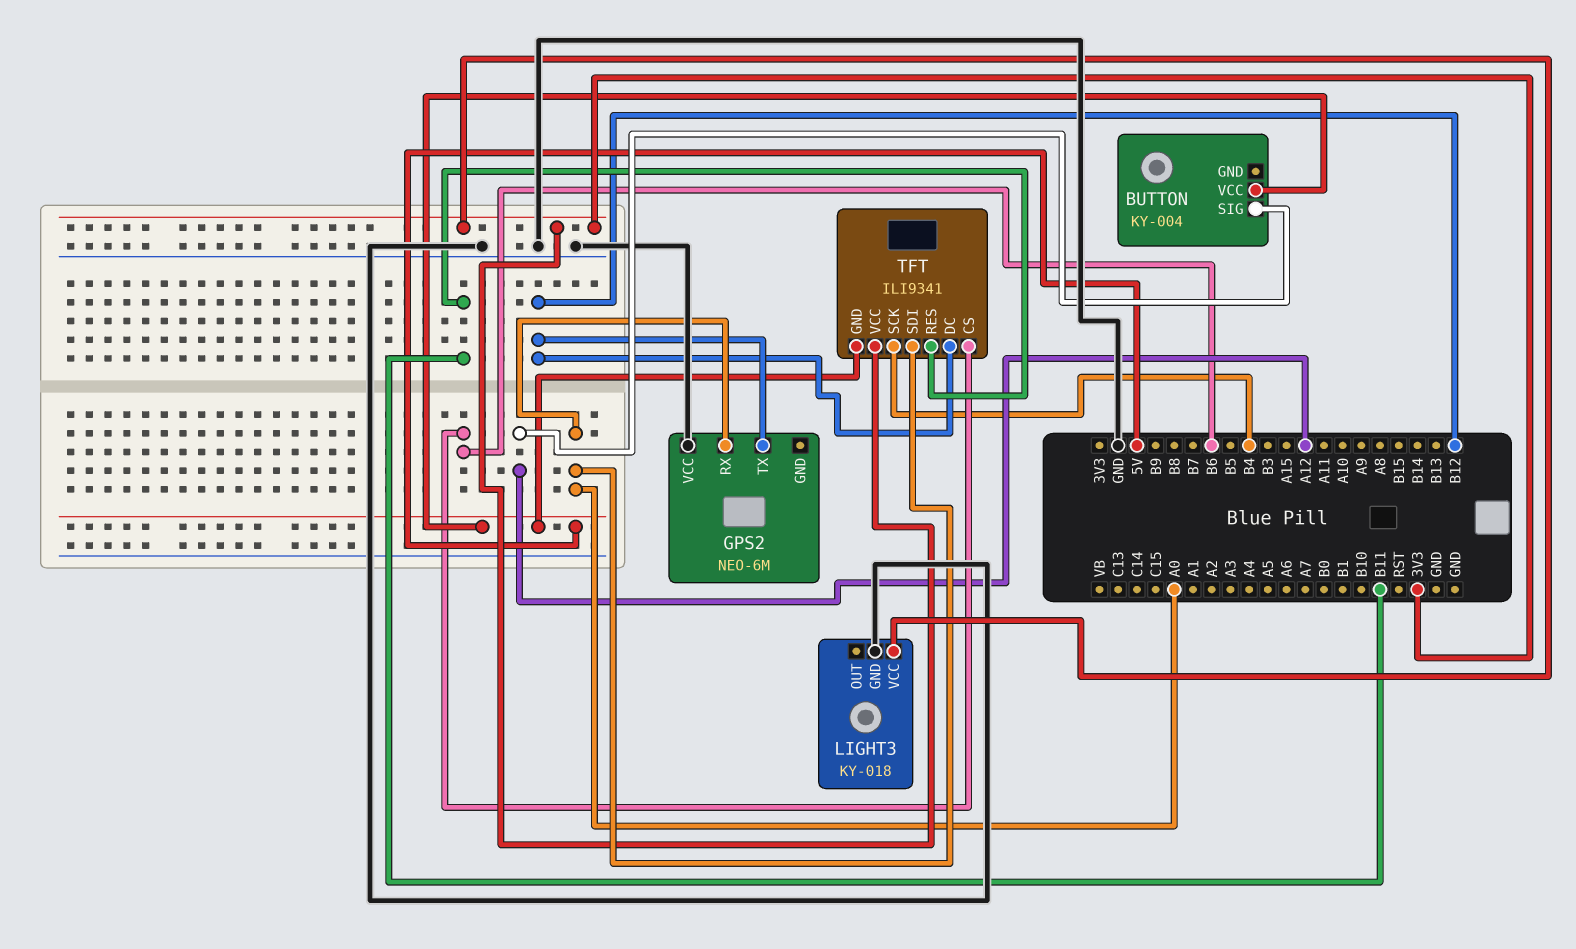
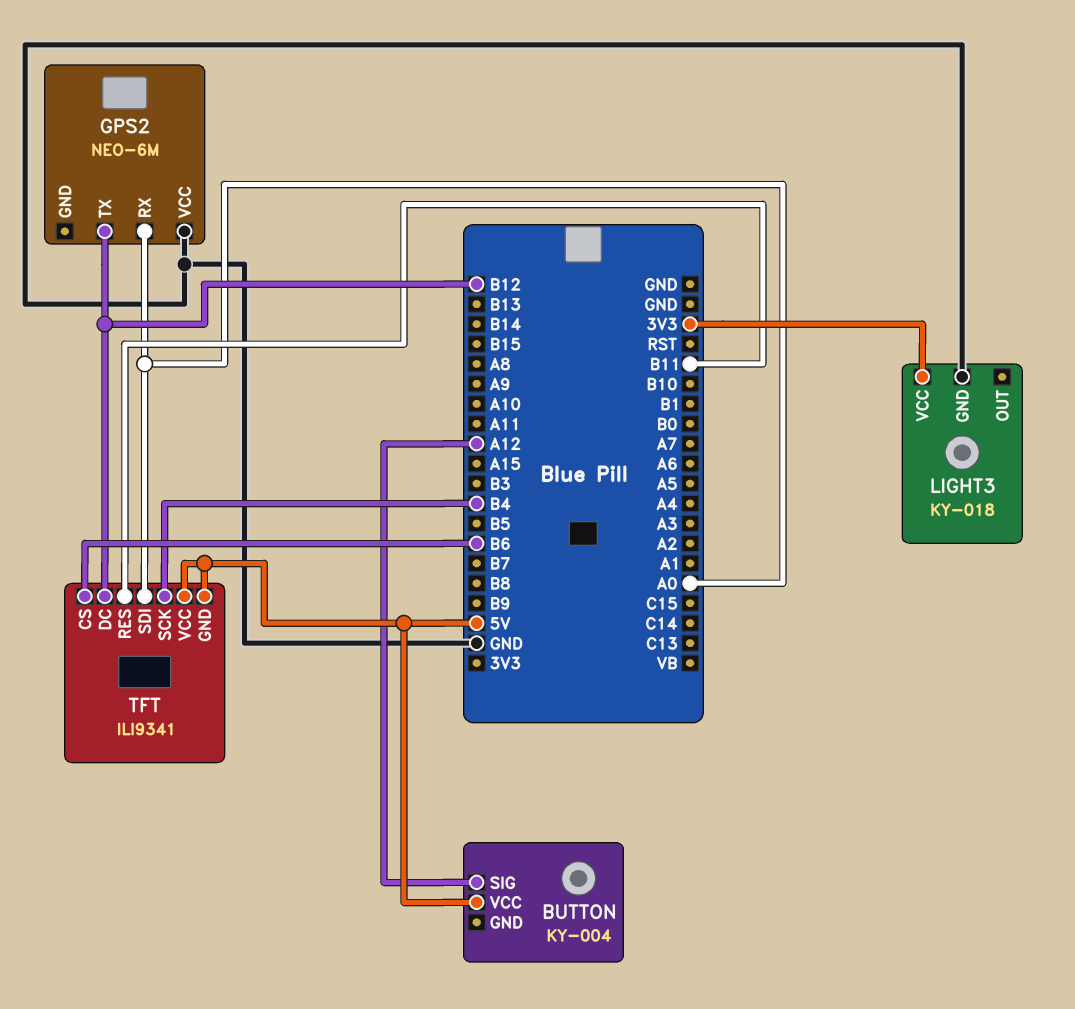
TFT pin VCC: 3V3 -> 5V

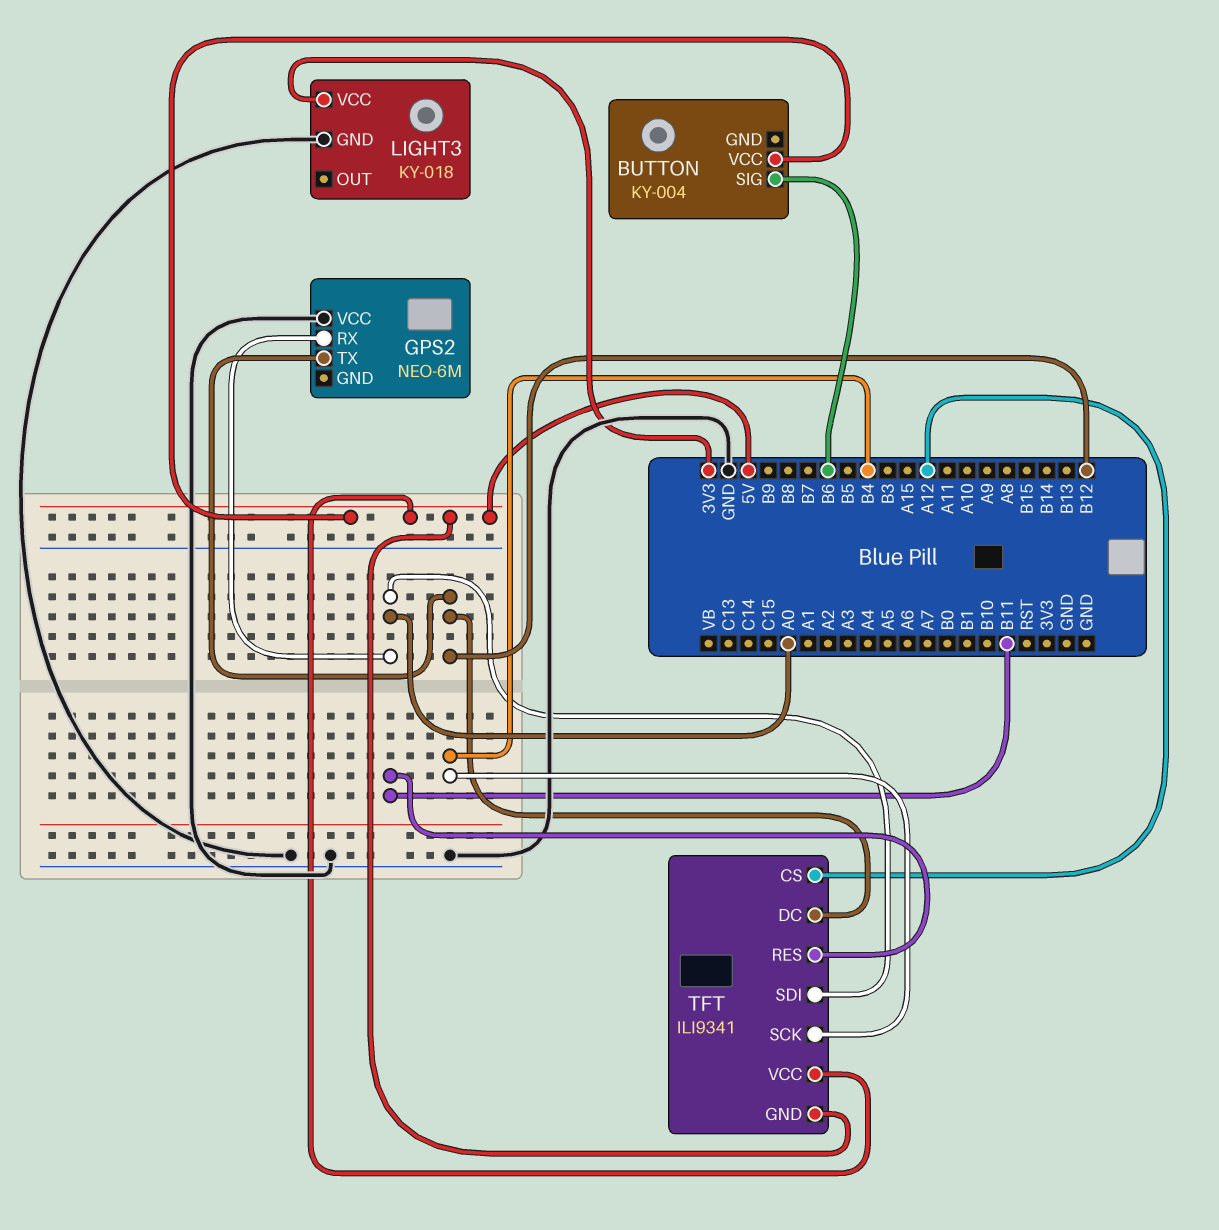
BUTTON pin SIG: A12 -> B6
TFT pin CS: B6 -> A12

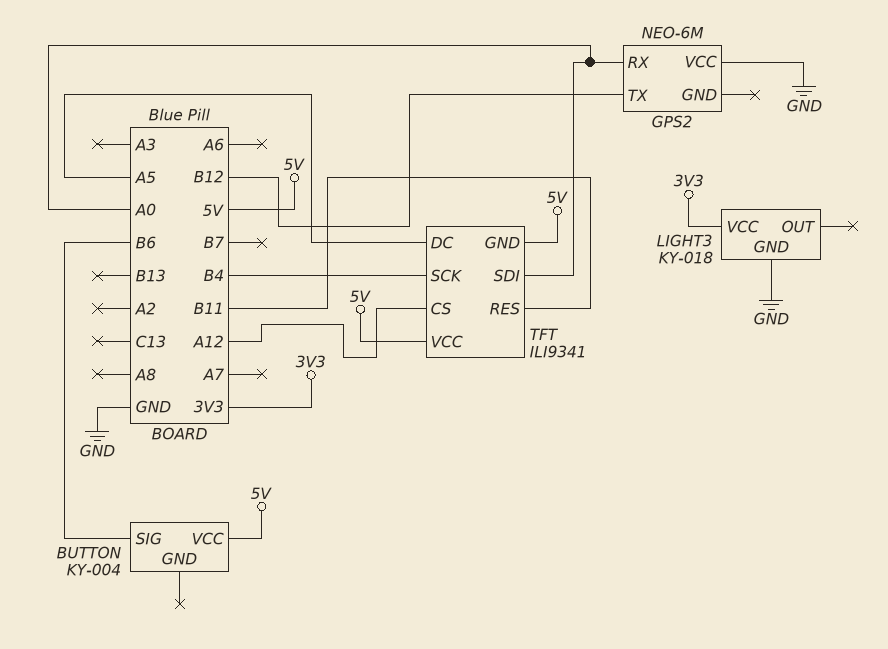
TFT pin DC: B12 -> A5

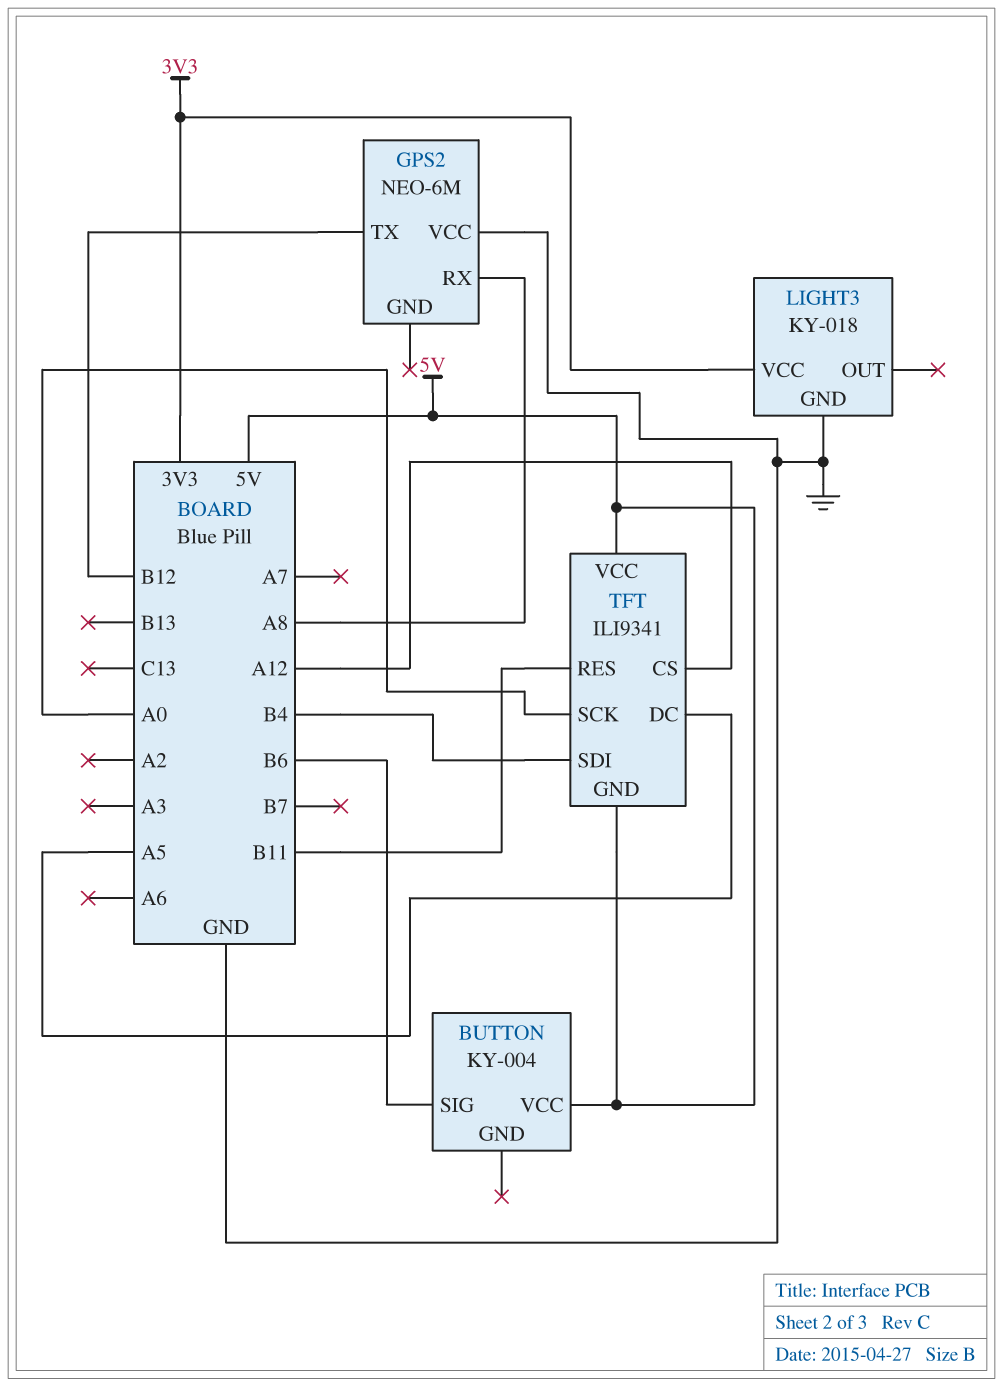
GPS2 pin RX: A0 -> A8
TFT pin SCK: B4 -> A0
TFT pin SDI: A0 -> B4

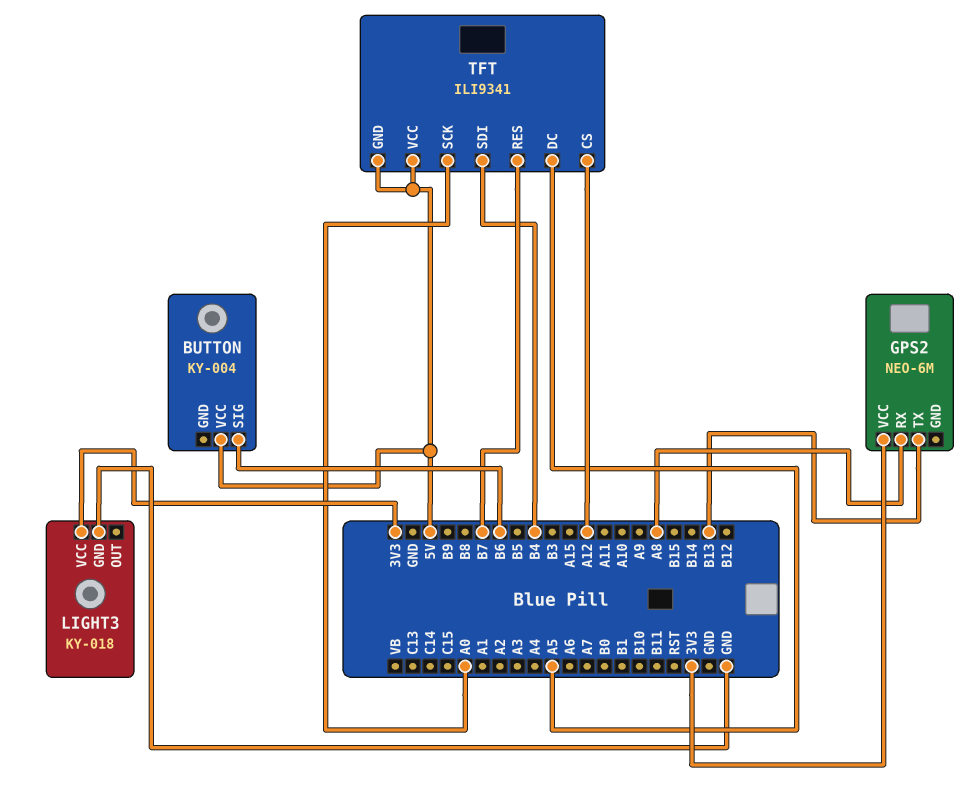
GPS2 pin TX: B12 -> B13
GPS2 pin VCC: GND -> 3V3
TFT pin RES: B11 -> B7

